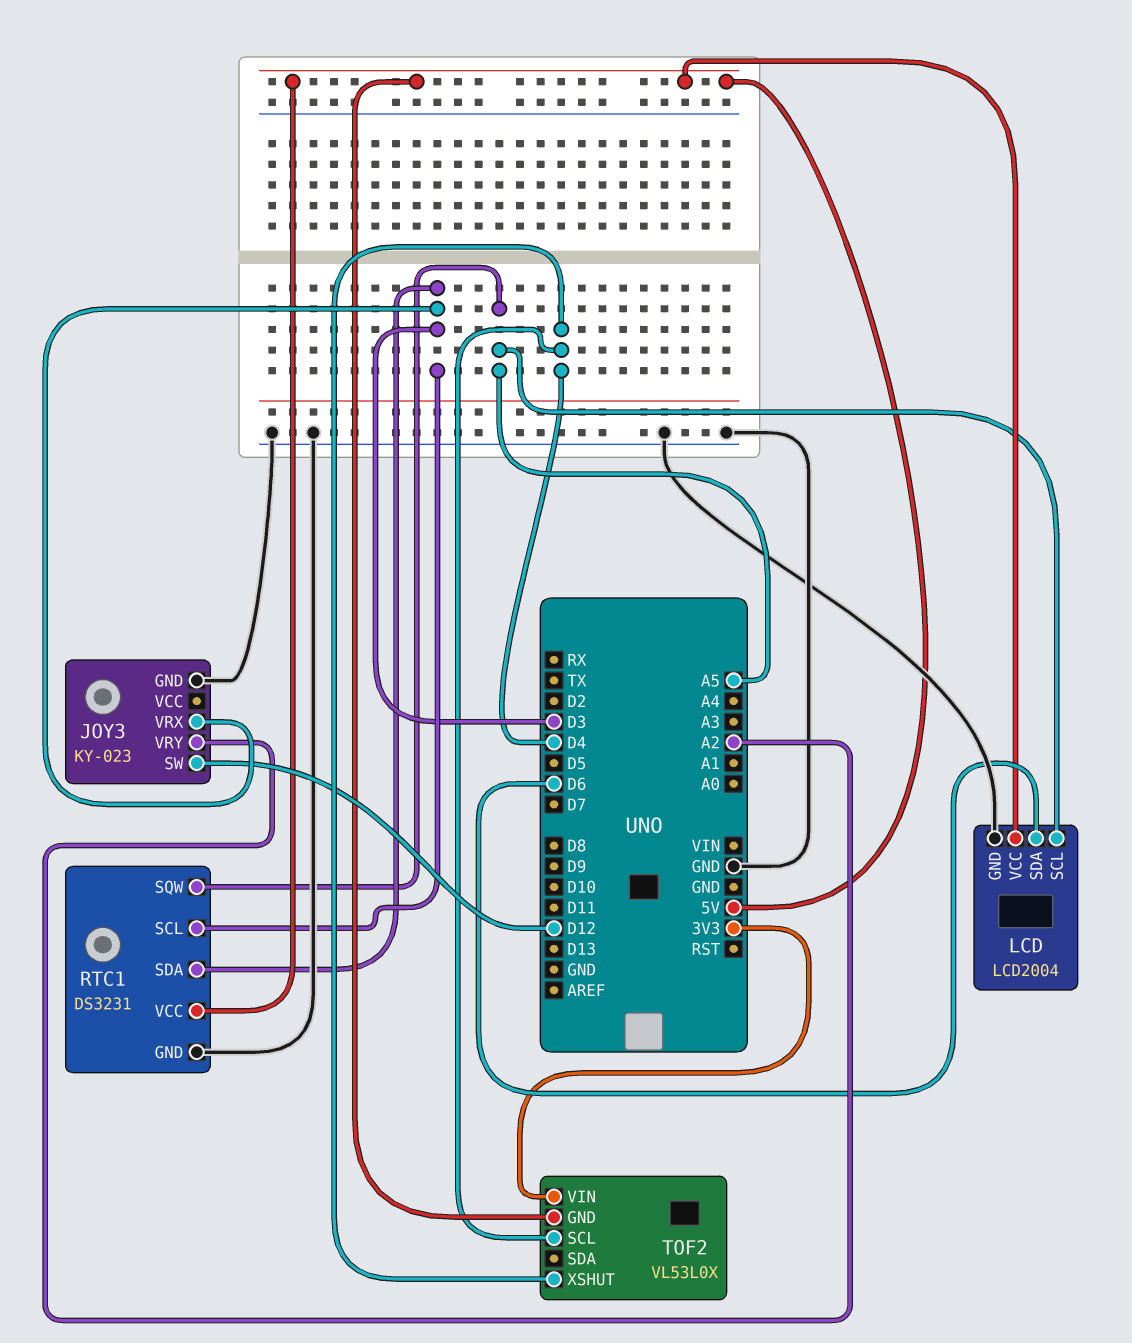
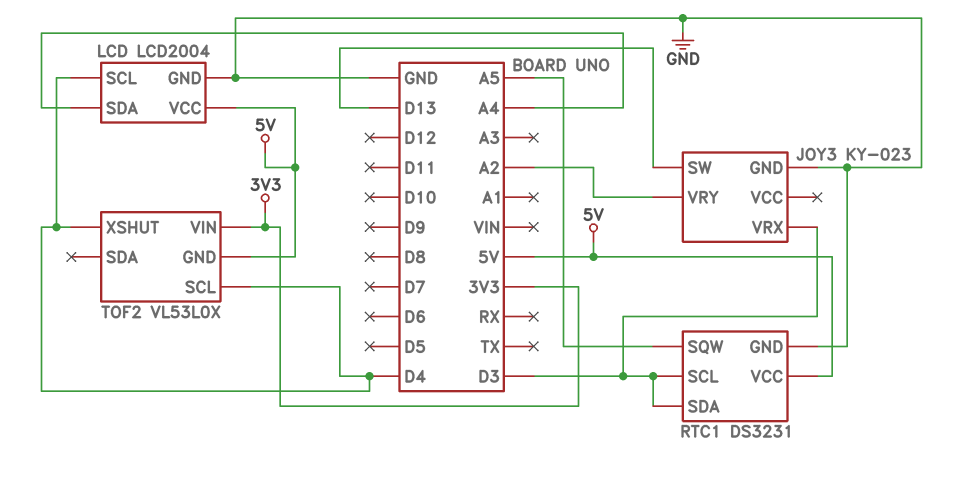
JOY3 pin SW: D12 -> D13
LCD pin SCL: A5 -> D4
LCD pin SDA: D6 -> A4

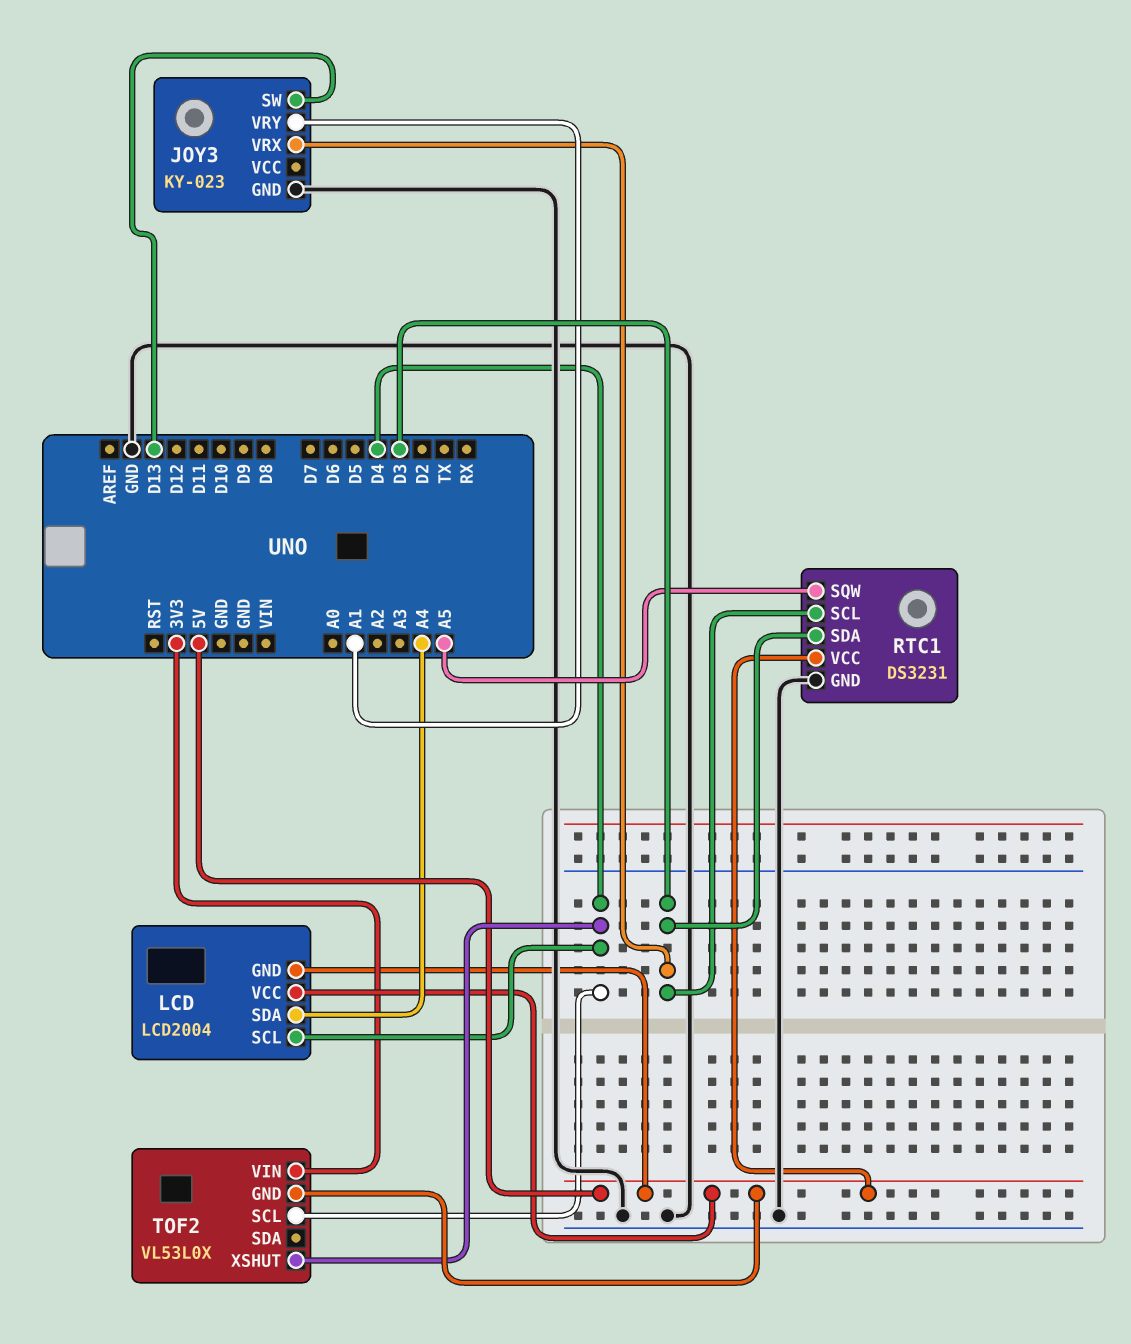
JOY3 pin VRY: A2 -> A1
LCD pin GND: GND -> 5V

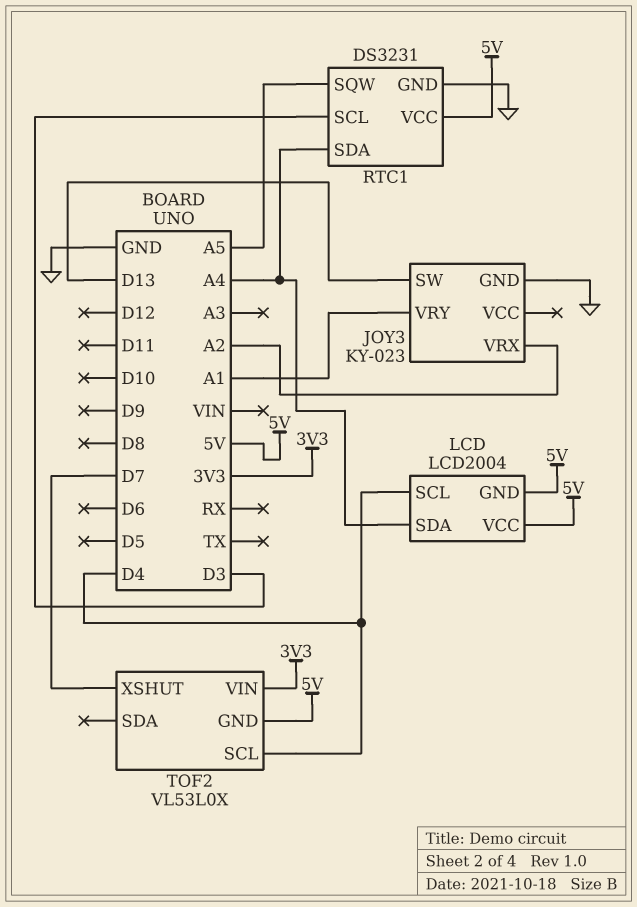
JOY3 pin VRX: D3 -> A2
RTC1 pin SDA: D3 -> A4
TOF2 pin XSHUT: D4 -> D7

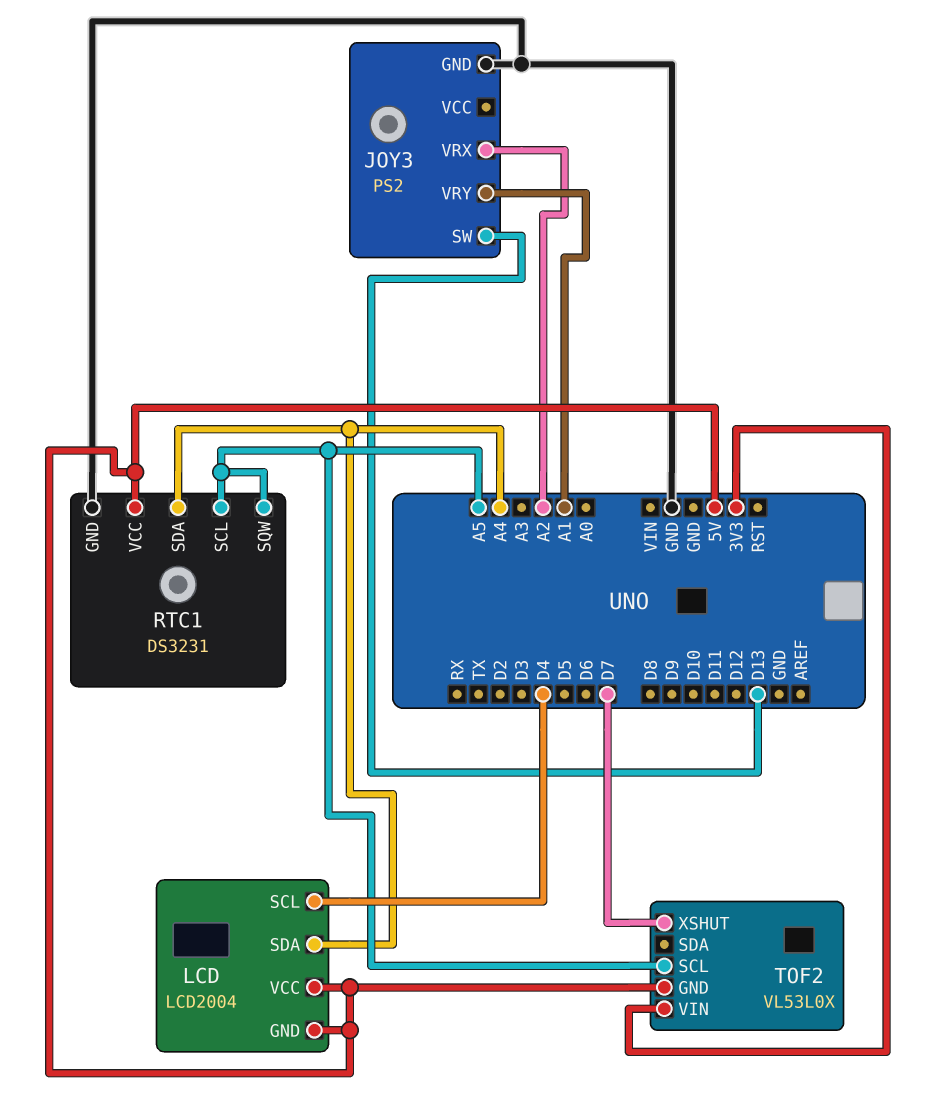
JOY3: KY-023 -> PS2
RTC1 pin SCL: D3 -> A5
TOF2 pin SCL: D4 -> A5

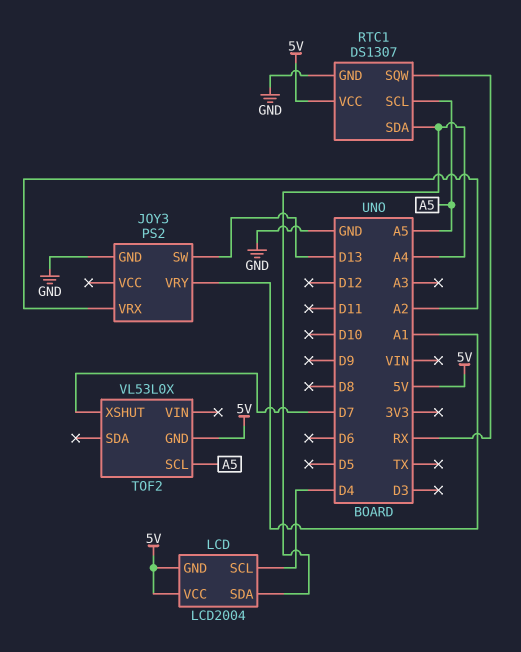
RTC1: DS3231 -> DS1307
RTC1 pin SQW: A5 -> RX
TOF2 pin VIN: 3V3 -> none

